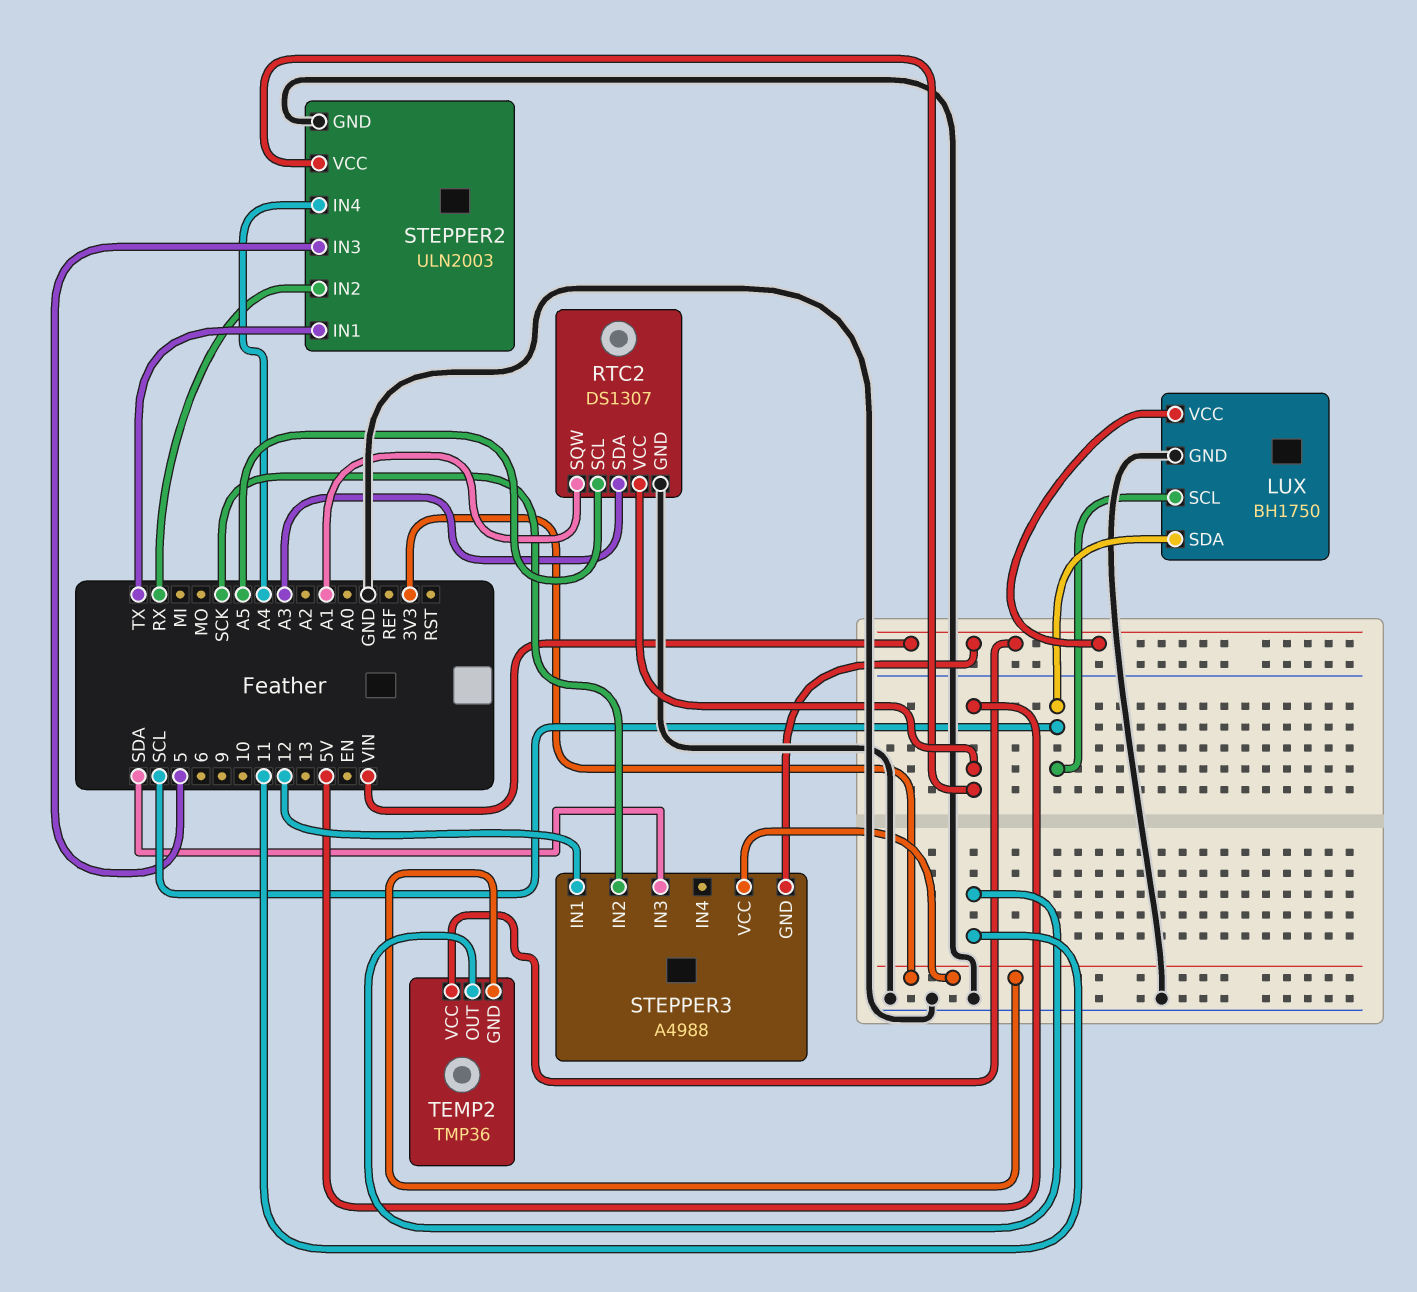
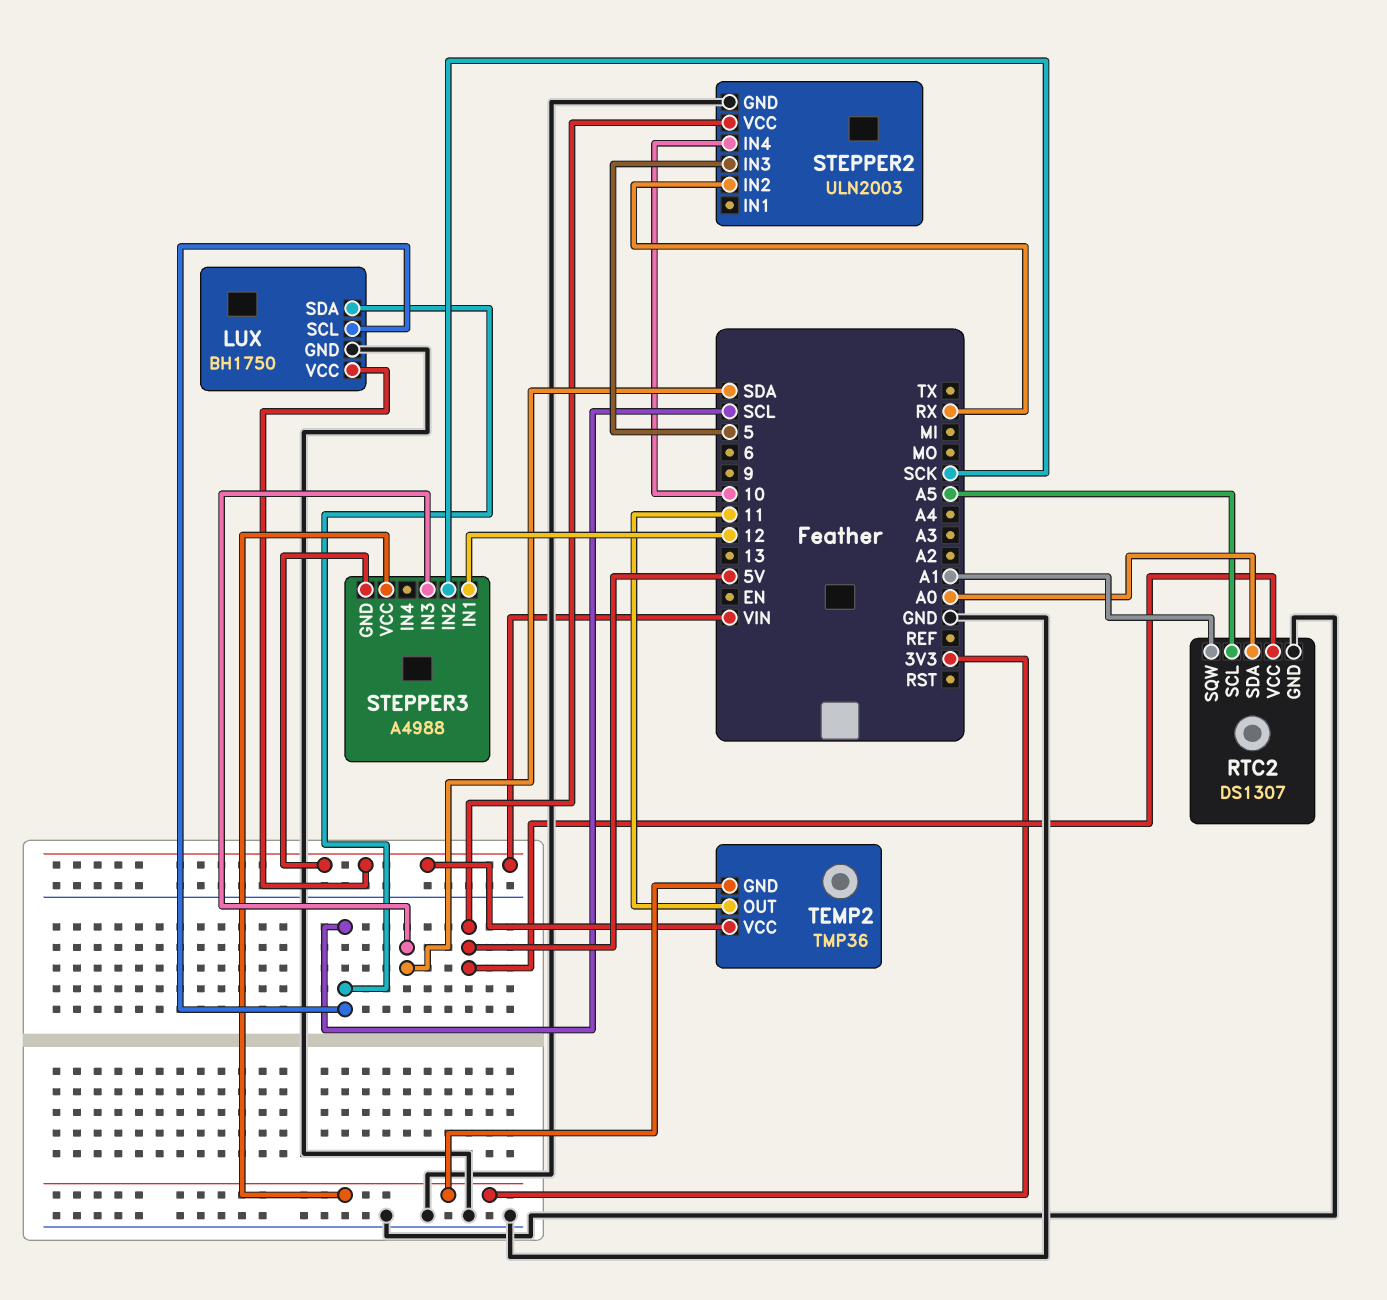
RTC2 pin SDA: A3 -> A0
STEPPER2 pin IN1: TX -> none
STEPPER2 pin IN4: A4 -> 10

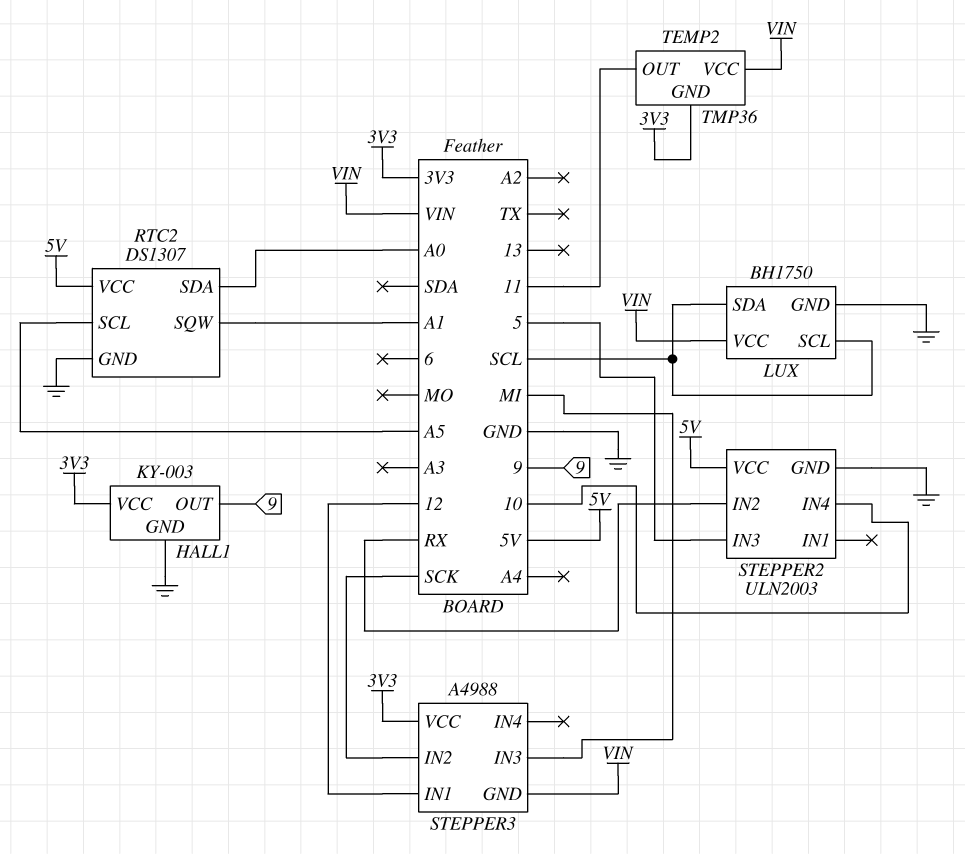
HALL1: none -> KY-003
HALL1 pin GND: none -> GND
HALL1 pin OUT: none -> 9
HALL1 pin VCC: none -> 3V3
STEPPER3 pin IN3: SDA -> MI

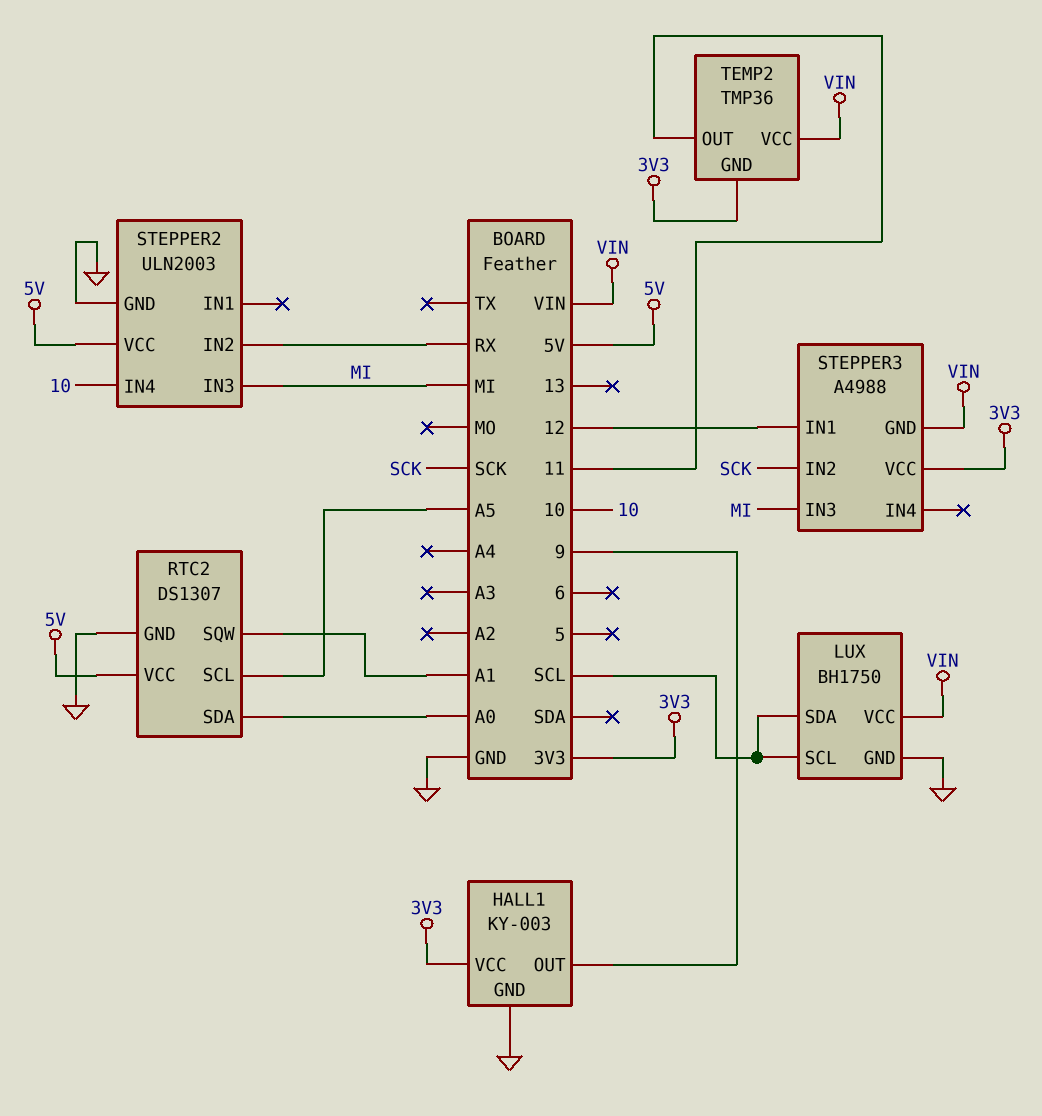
STEPPER2 pin IN3: 5 -> MI

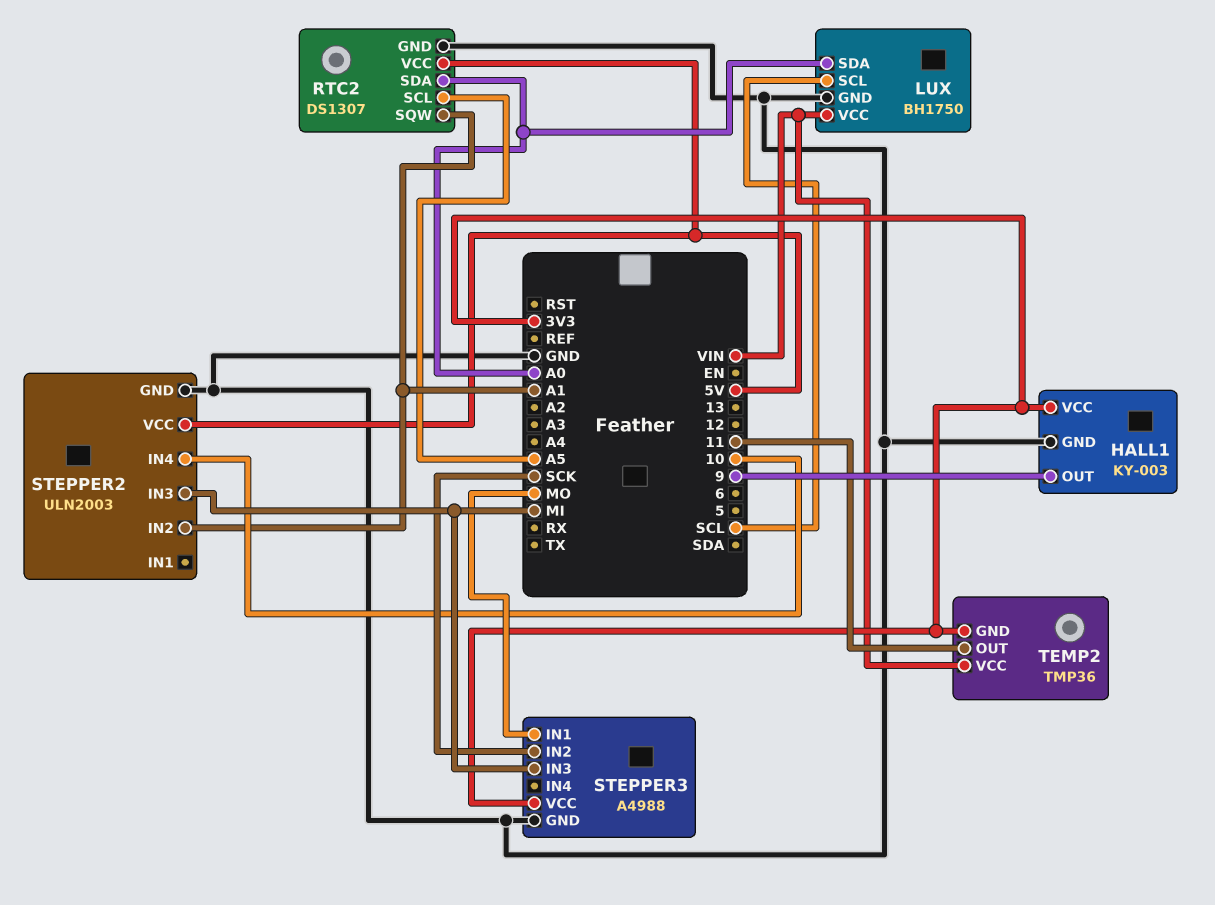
LUX pin SDA: SCL -> A0
STEPPER2 pin IN2: RX -> A1
STEPPER3 pin GND: VIN -> GND
STEPPER3 pin IN1: 12 -> MO

